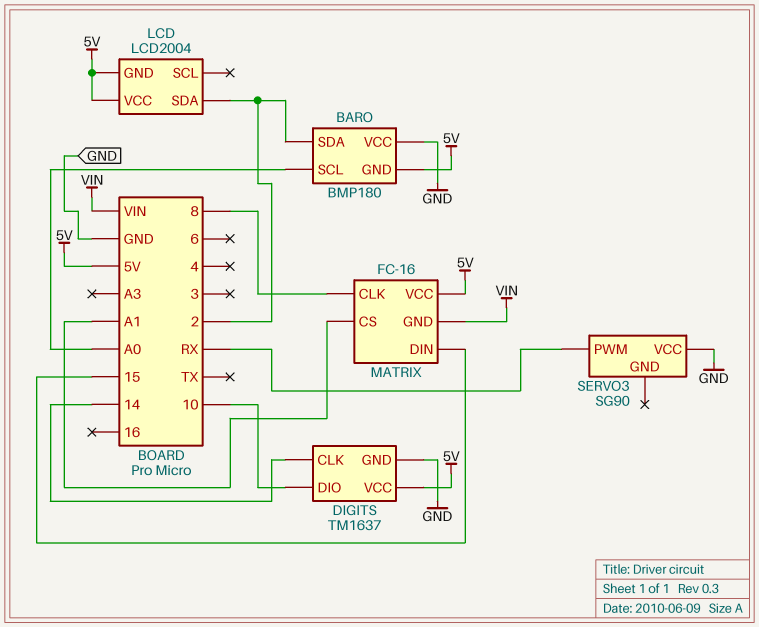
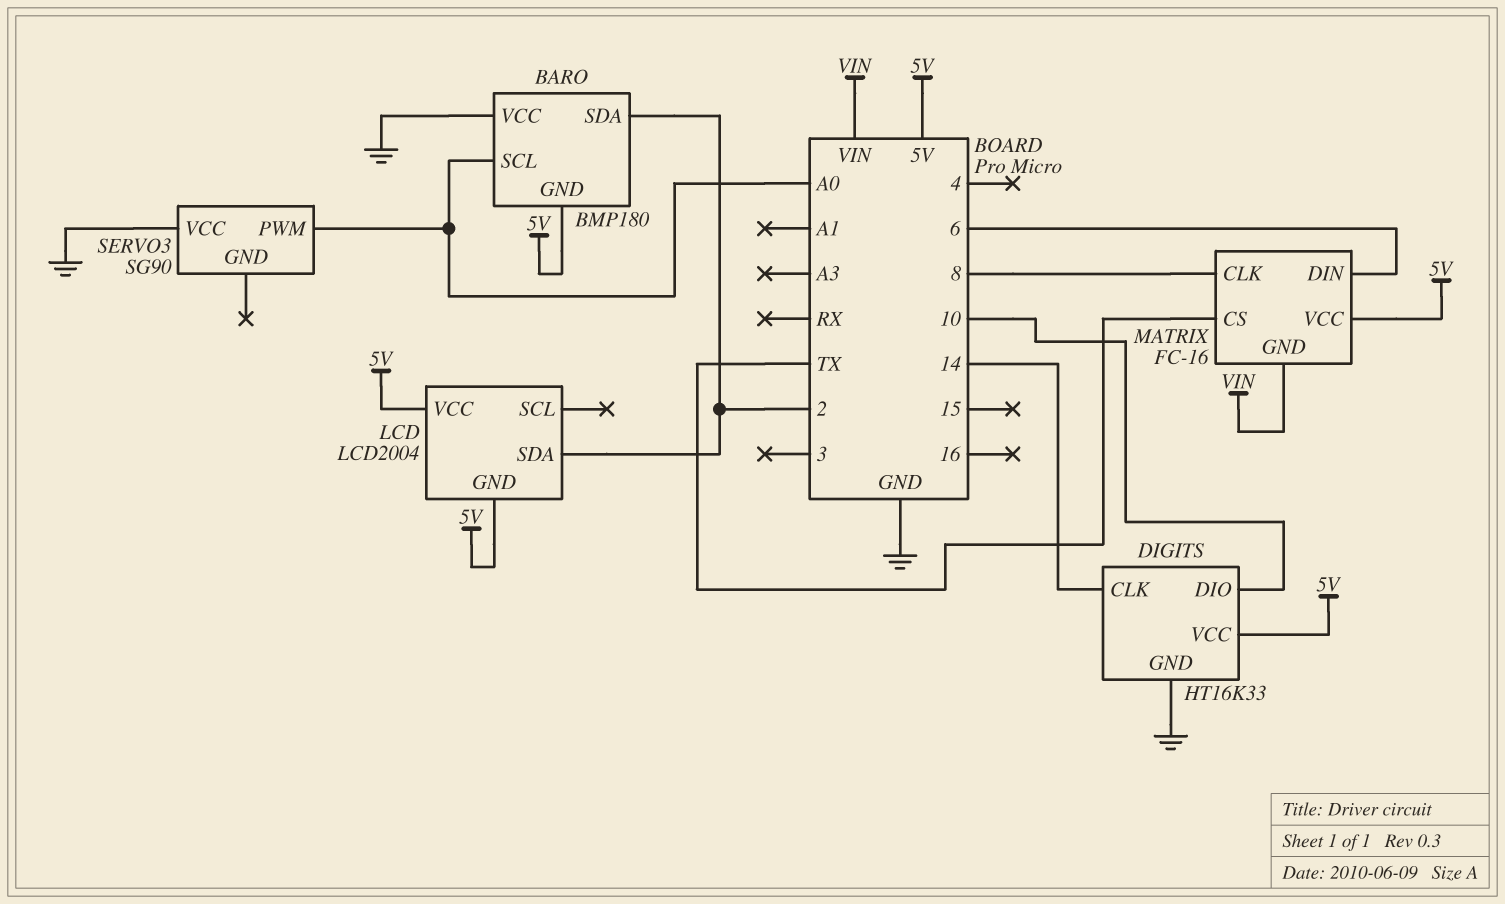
DIGITS: TM1637 -> HT16K33
MATRIX pin CS: A1 -> TX
MATRIX pin DIN: 15 -> 6
SERVO3 pin PWM: RX -> A0

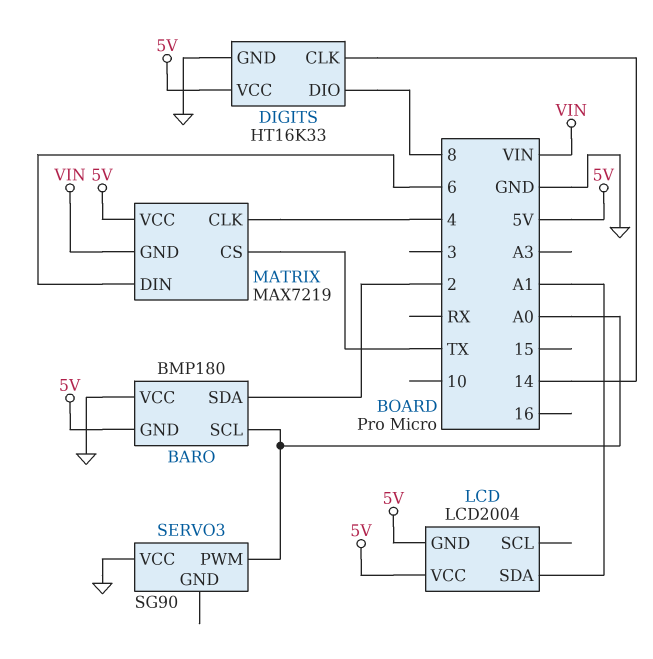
DIGITS pin DIO: 10 -> 8
LCD pin SDA: 2 -> A1
MATRIX: FC-16 -> MAX7219
MATRIX pin CLK: 8 -> 4

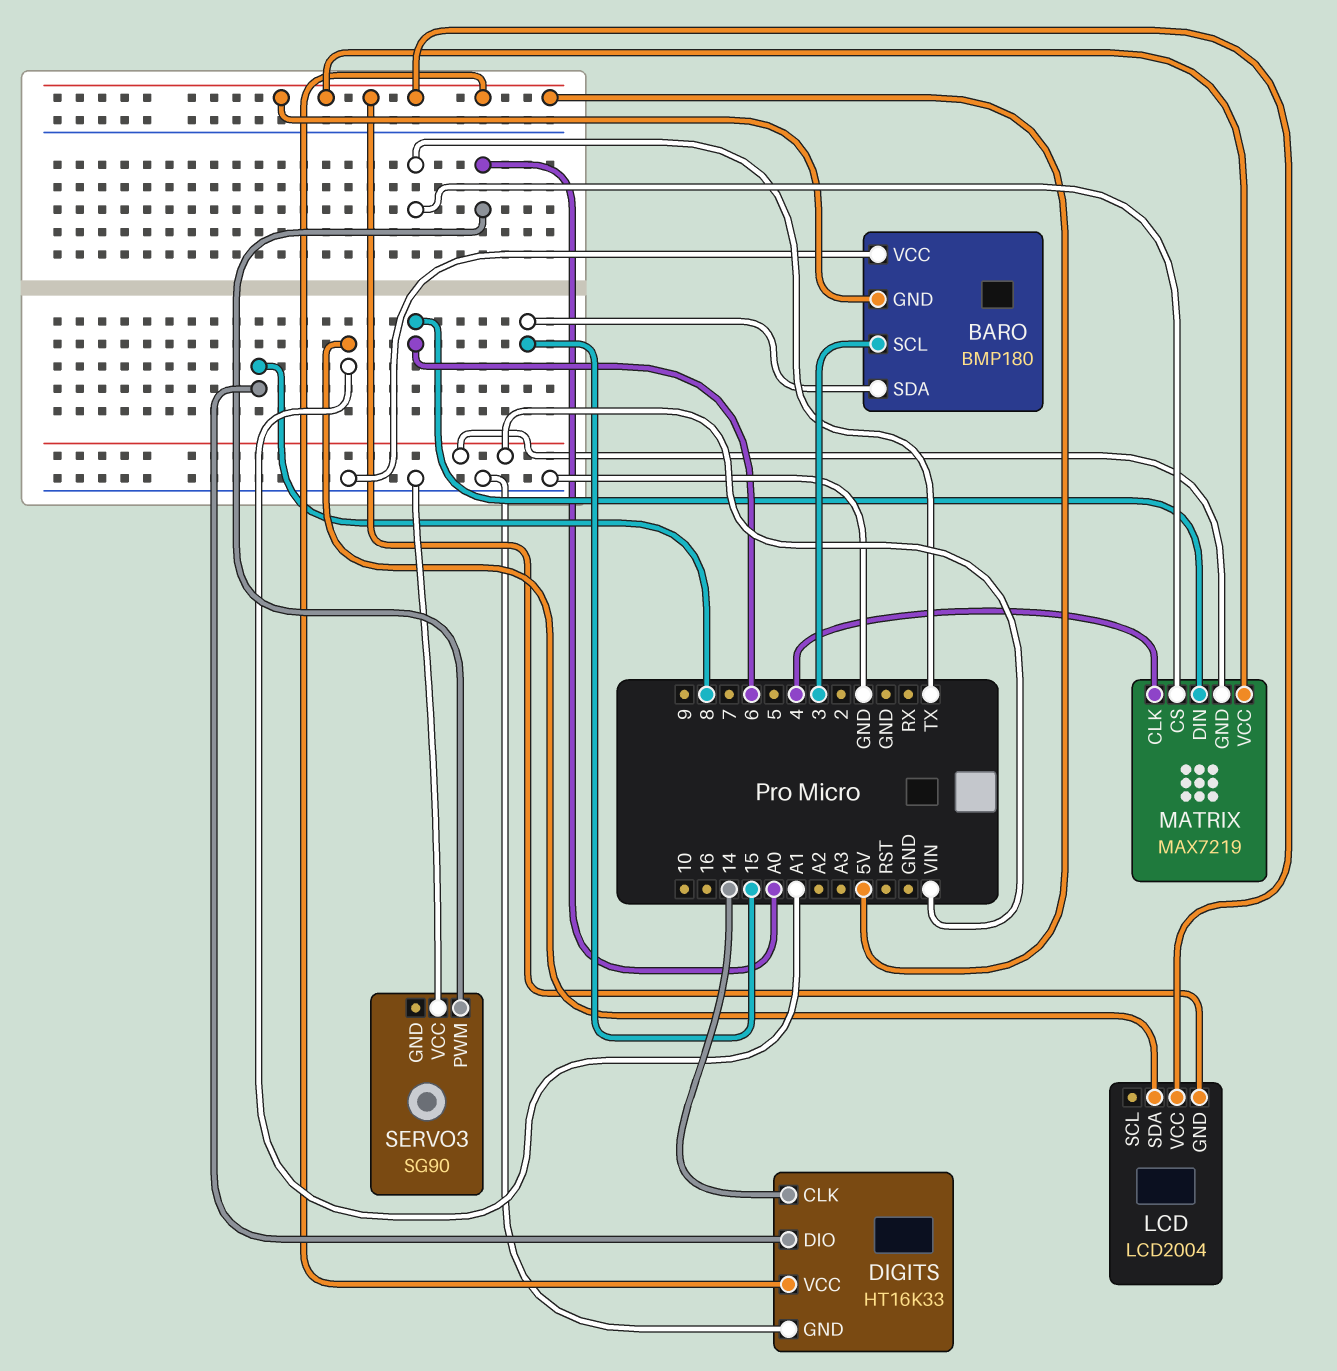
BARO pin SCL: A0 -> 3
BARO pin SDA: 2 -> 15

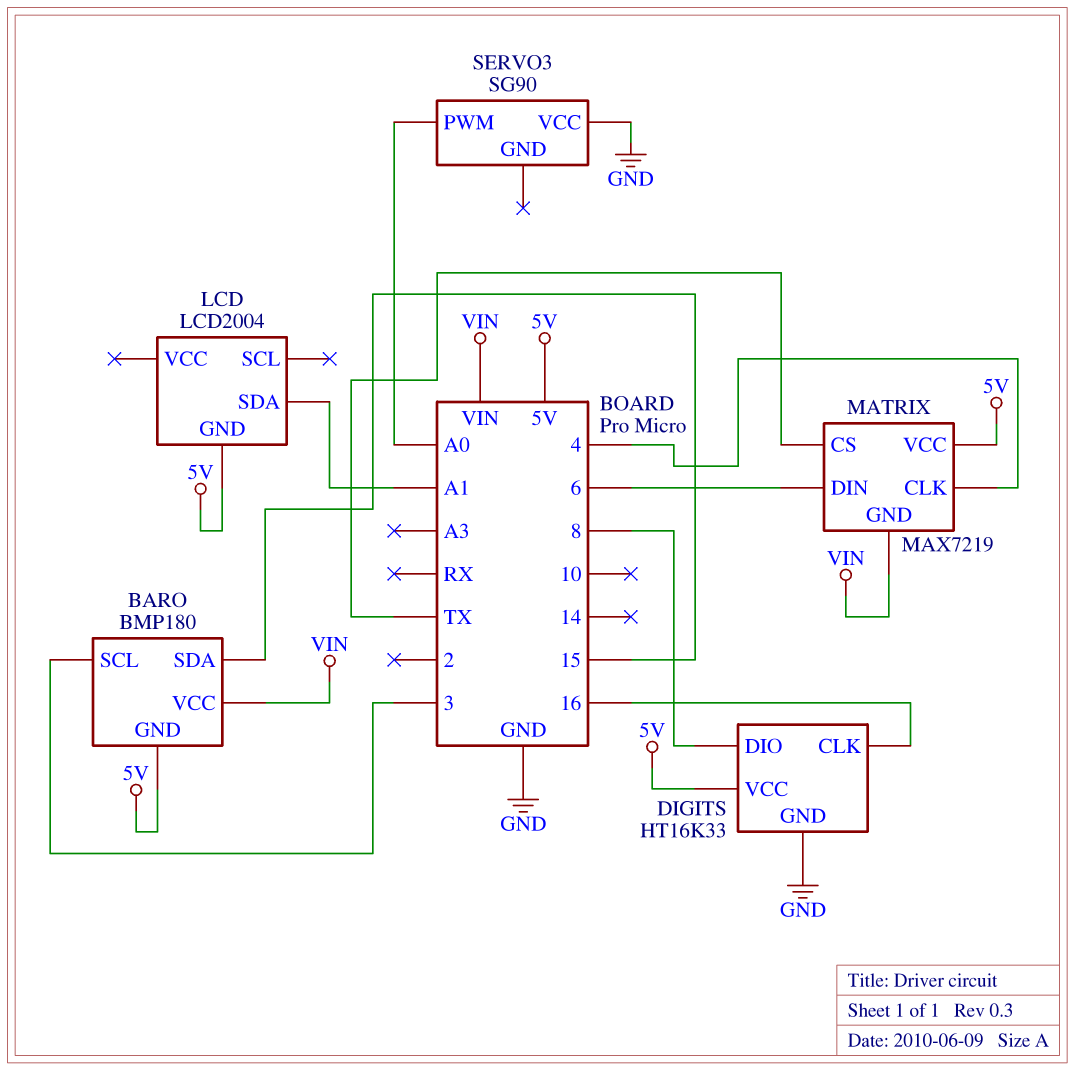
BARO pin VCC: GND -> VIN
DIGITS pin CLK: 14 -> 16
LCD pin VCC: 5V -> none

